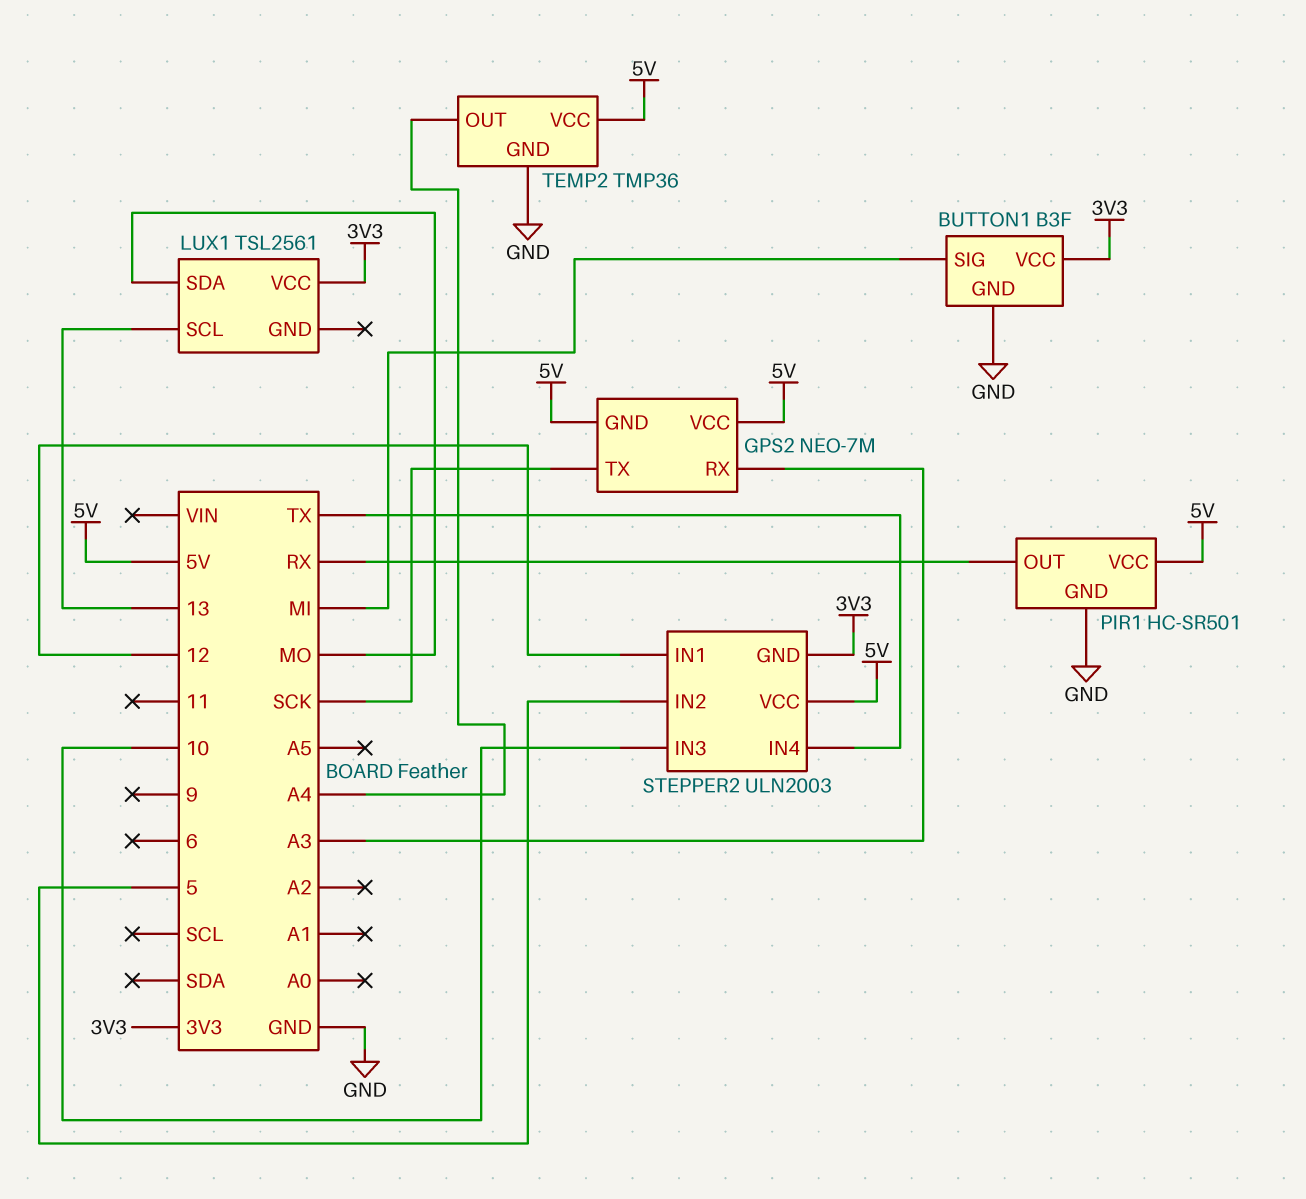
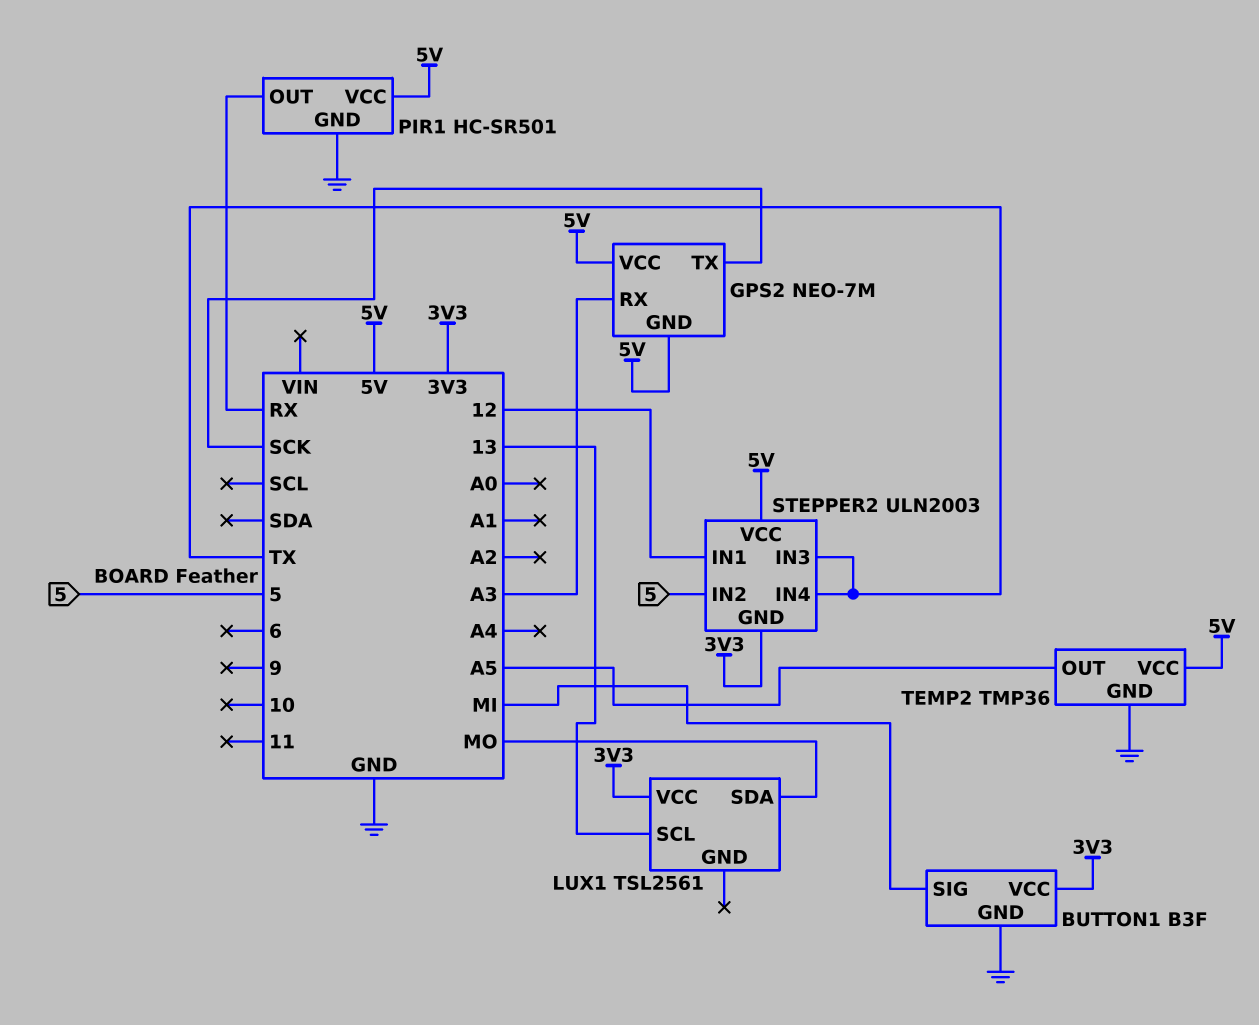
STEPPER2 pin IN3: 10 -> TX
TEMP2 pin OUT: A4 -> A5

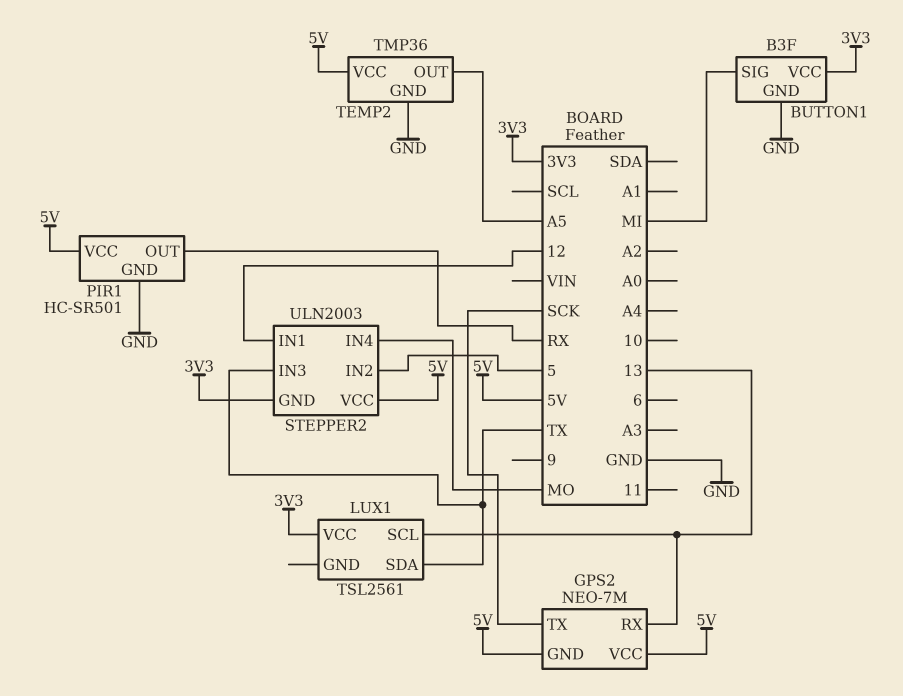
GPS2 pin RX: A3 -> 13
LUX1 pin SDA: MO -> TX
STEPPER2 pin IN4: TX -> MO

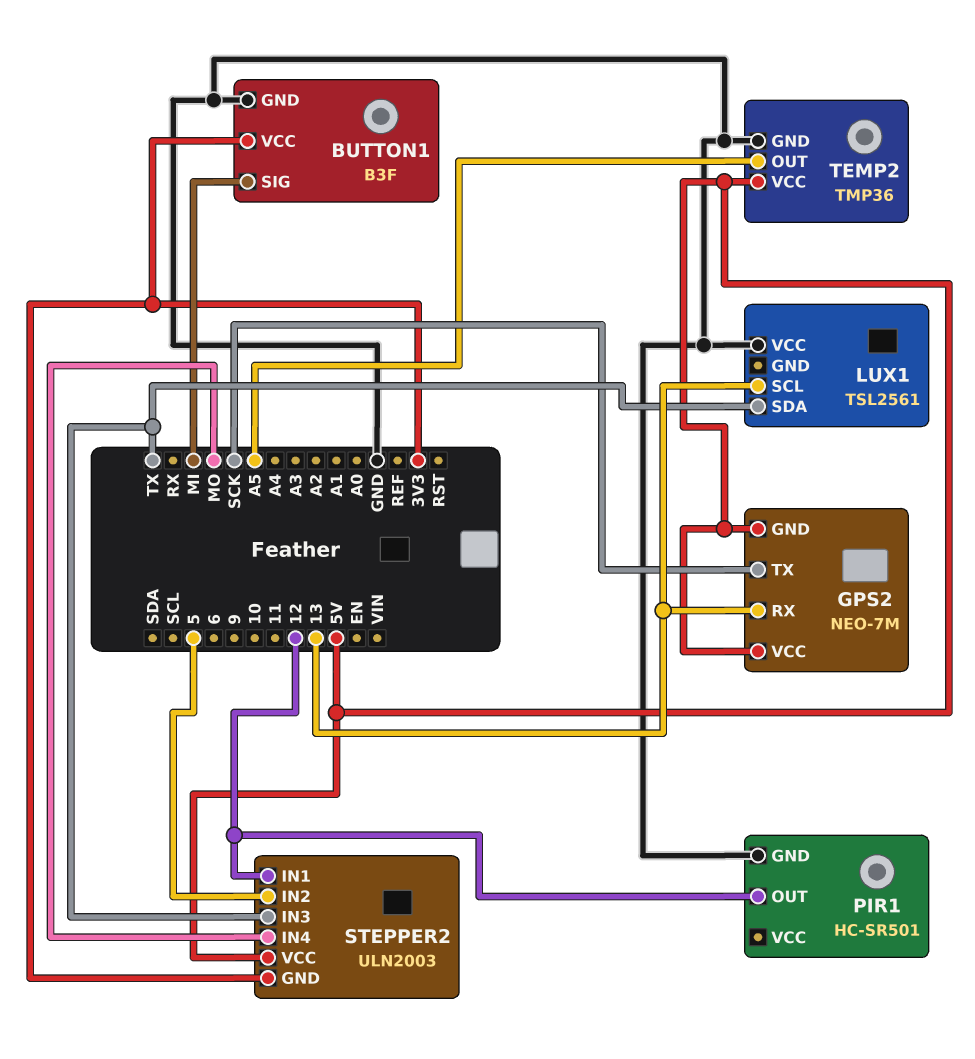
LUX1 pin VCC: 3V3 -> GND
PIR1 pin OUT: RX -> 12
PIR1 pin VCC: 5V -> none

